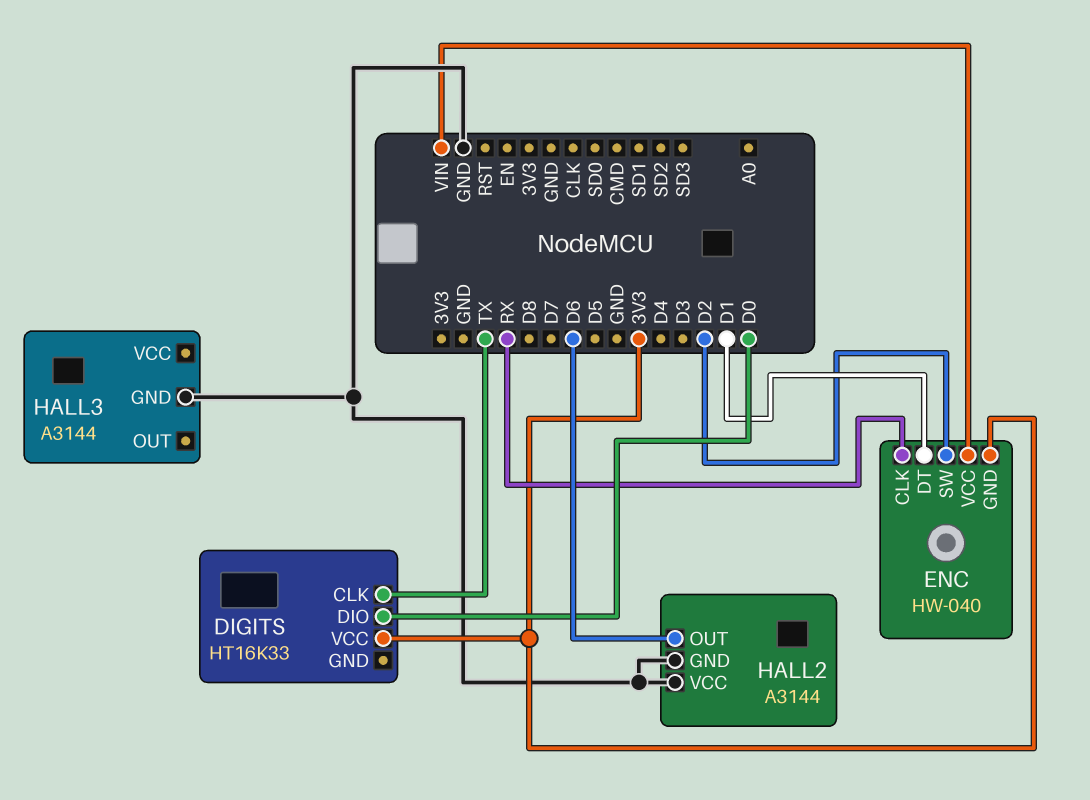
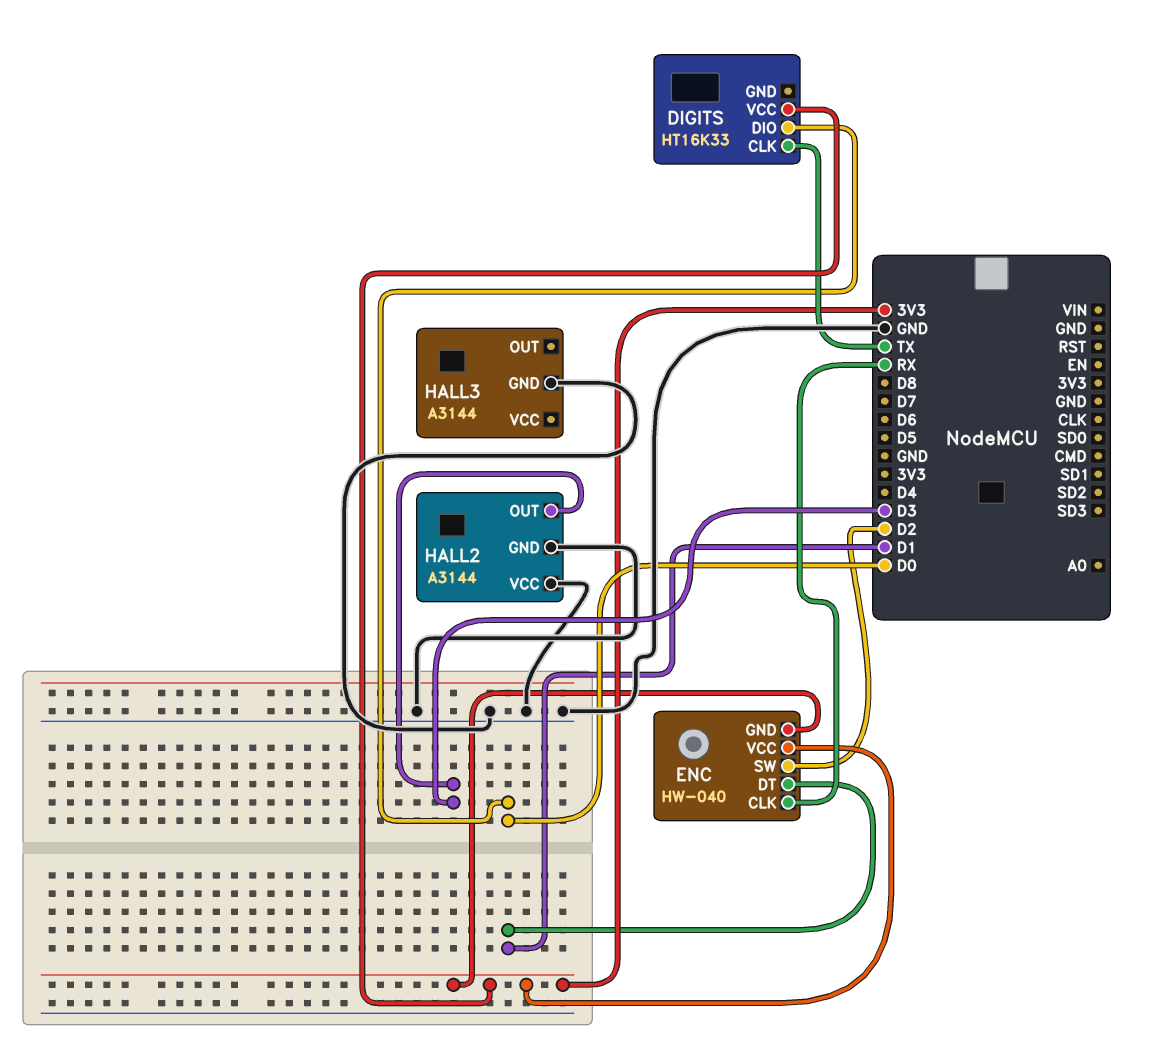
ENC pin VCC: VIN -> 3V3
HALL2 pin OUT: D6 -> D3

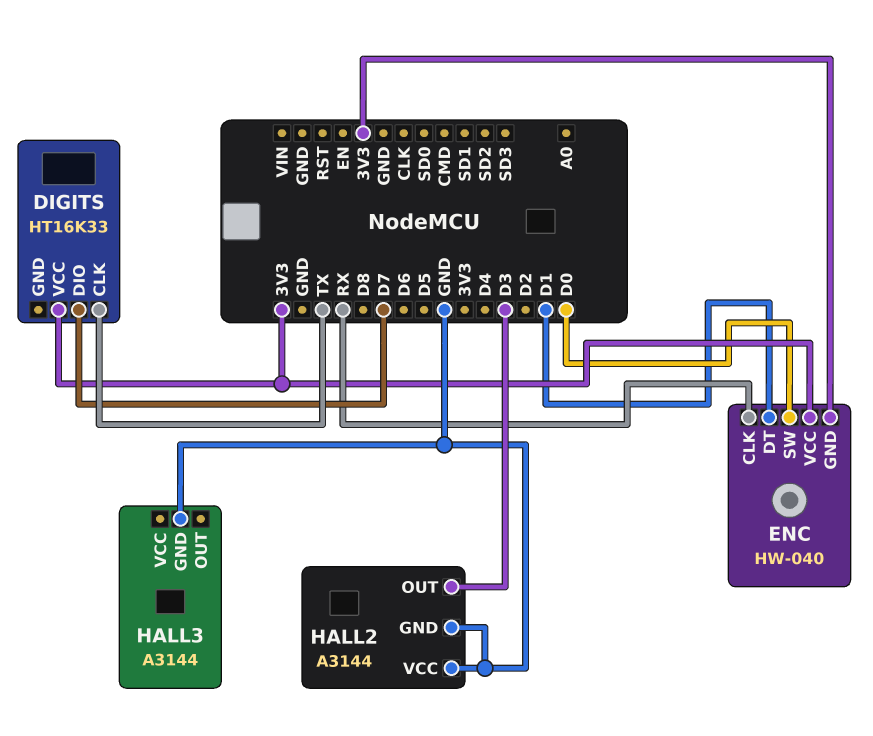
DIGITS pin DIO: D0 -> D7
ENC pin SW: D2 -> D0

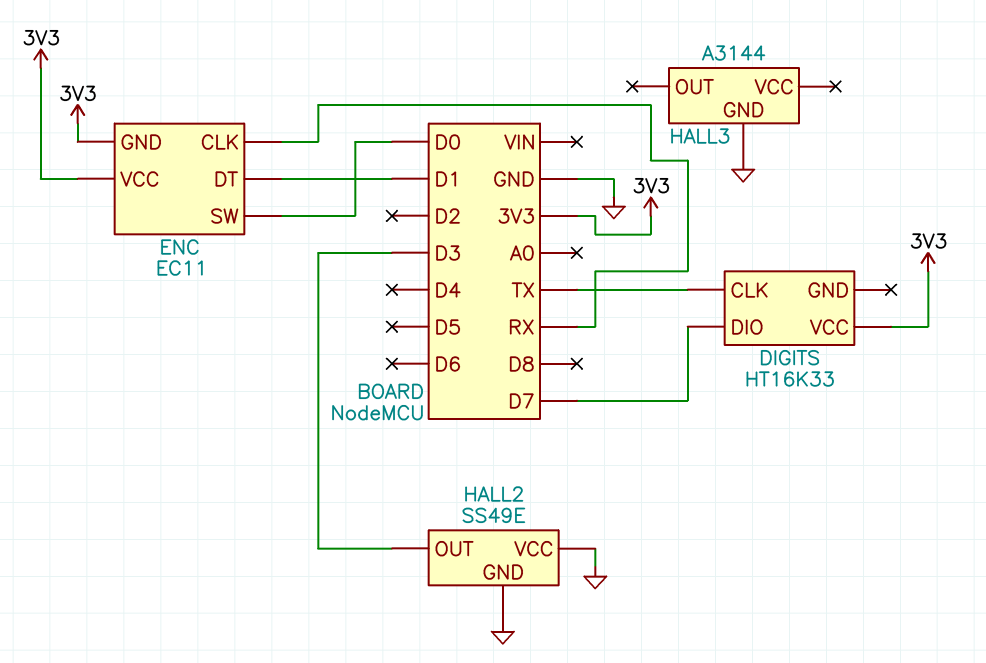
ENC: HW-040 -> EC11
HALL2: A3144 -> SS49E

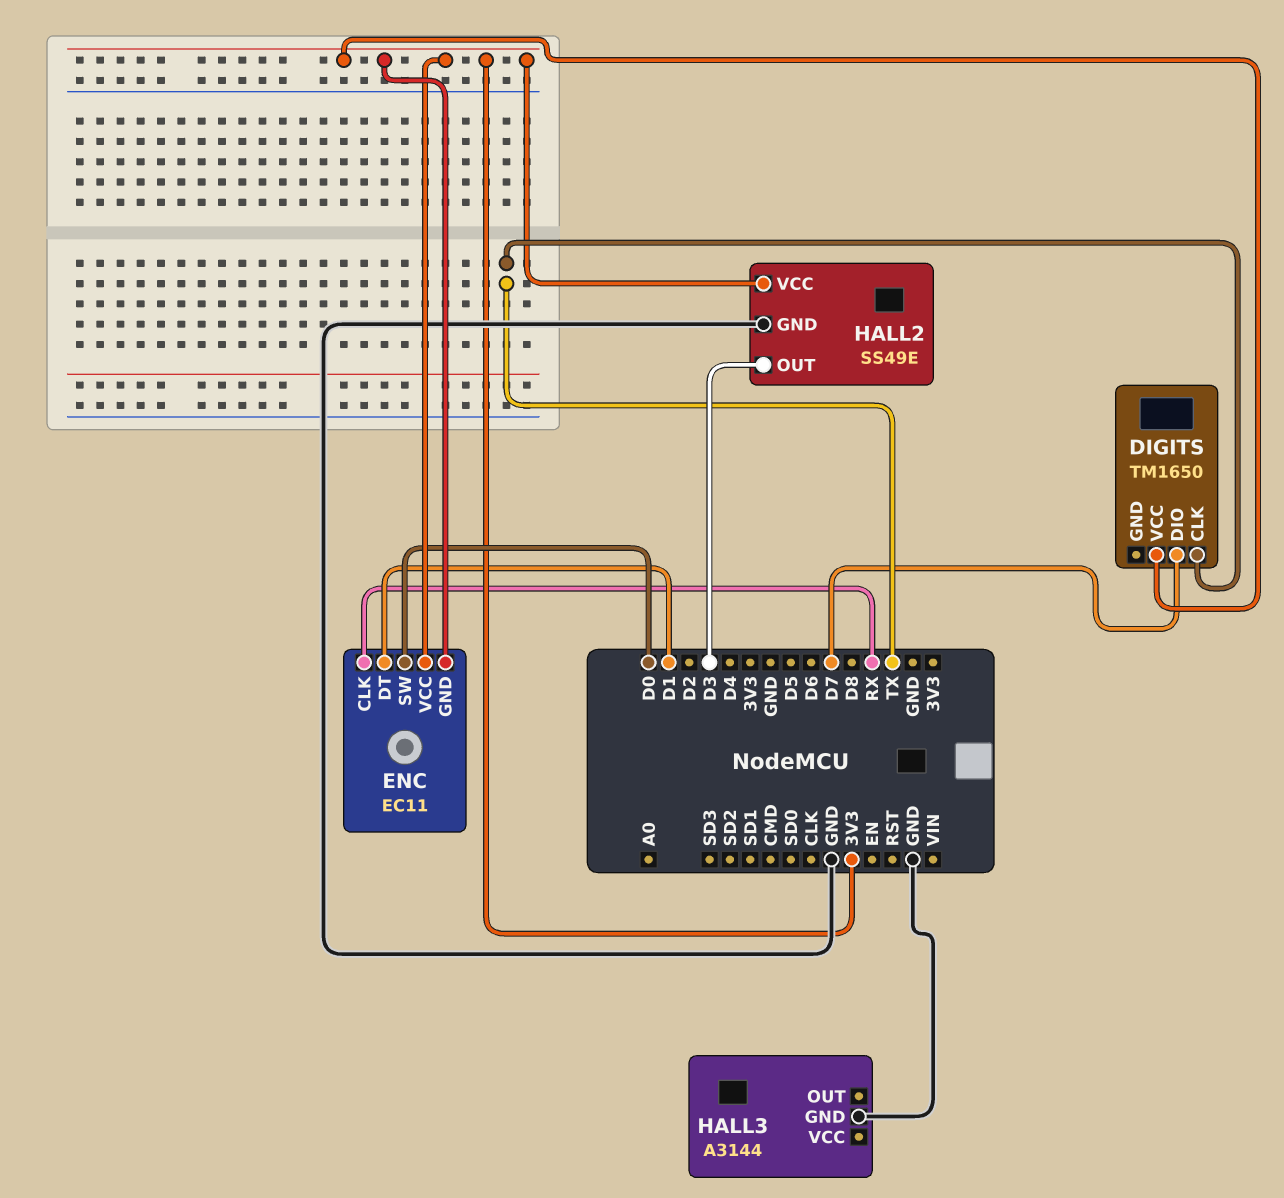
DIGITS: HT16K33 -> TM1650
HALL2 pin VCC: GND -> 3V3

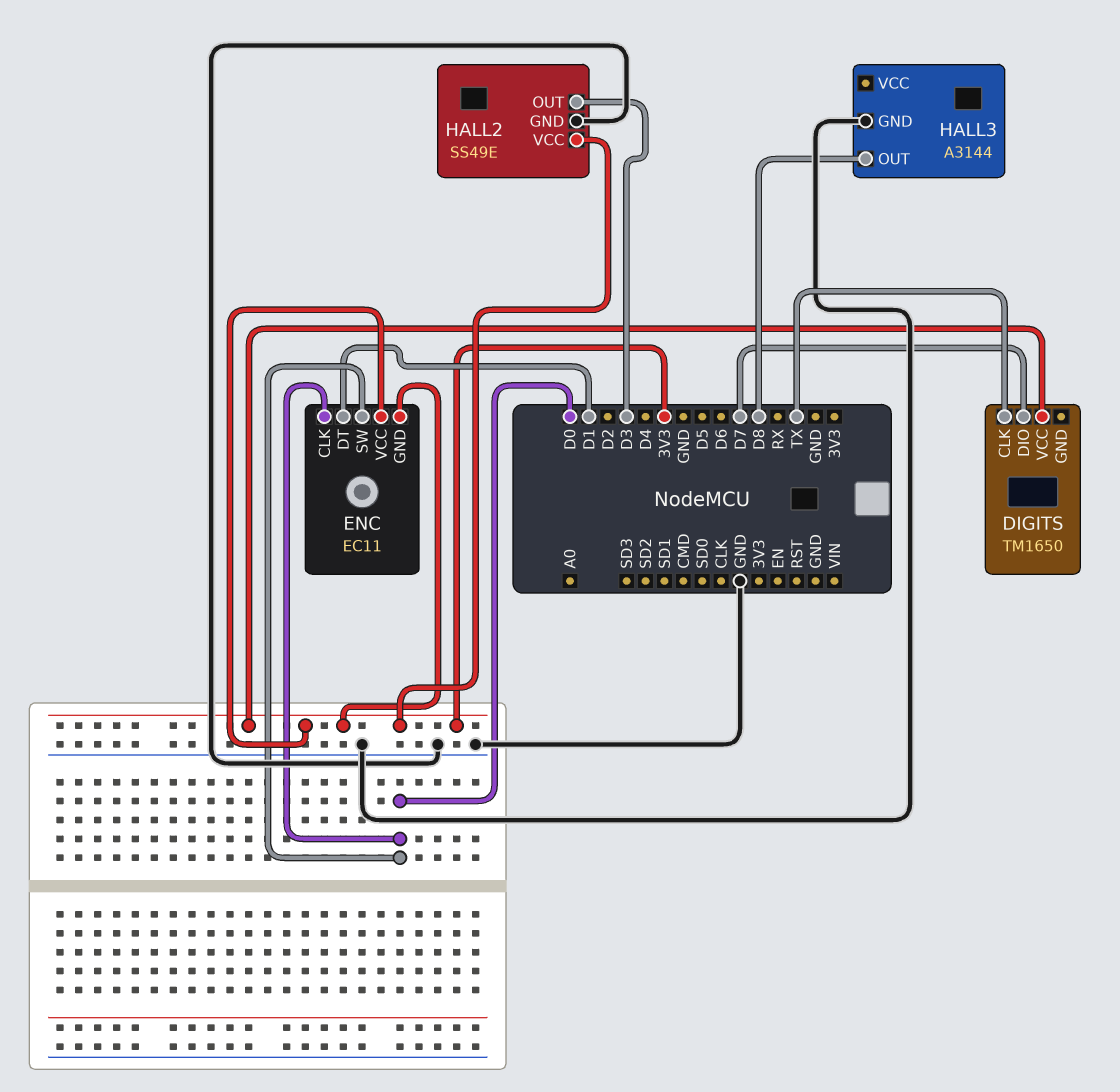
ENC pin CLK: RX -> D0
HALL3 pin OUT: none -> D8

